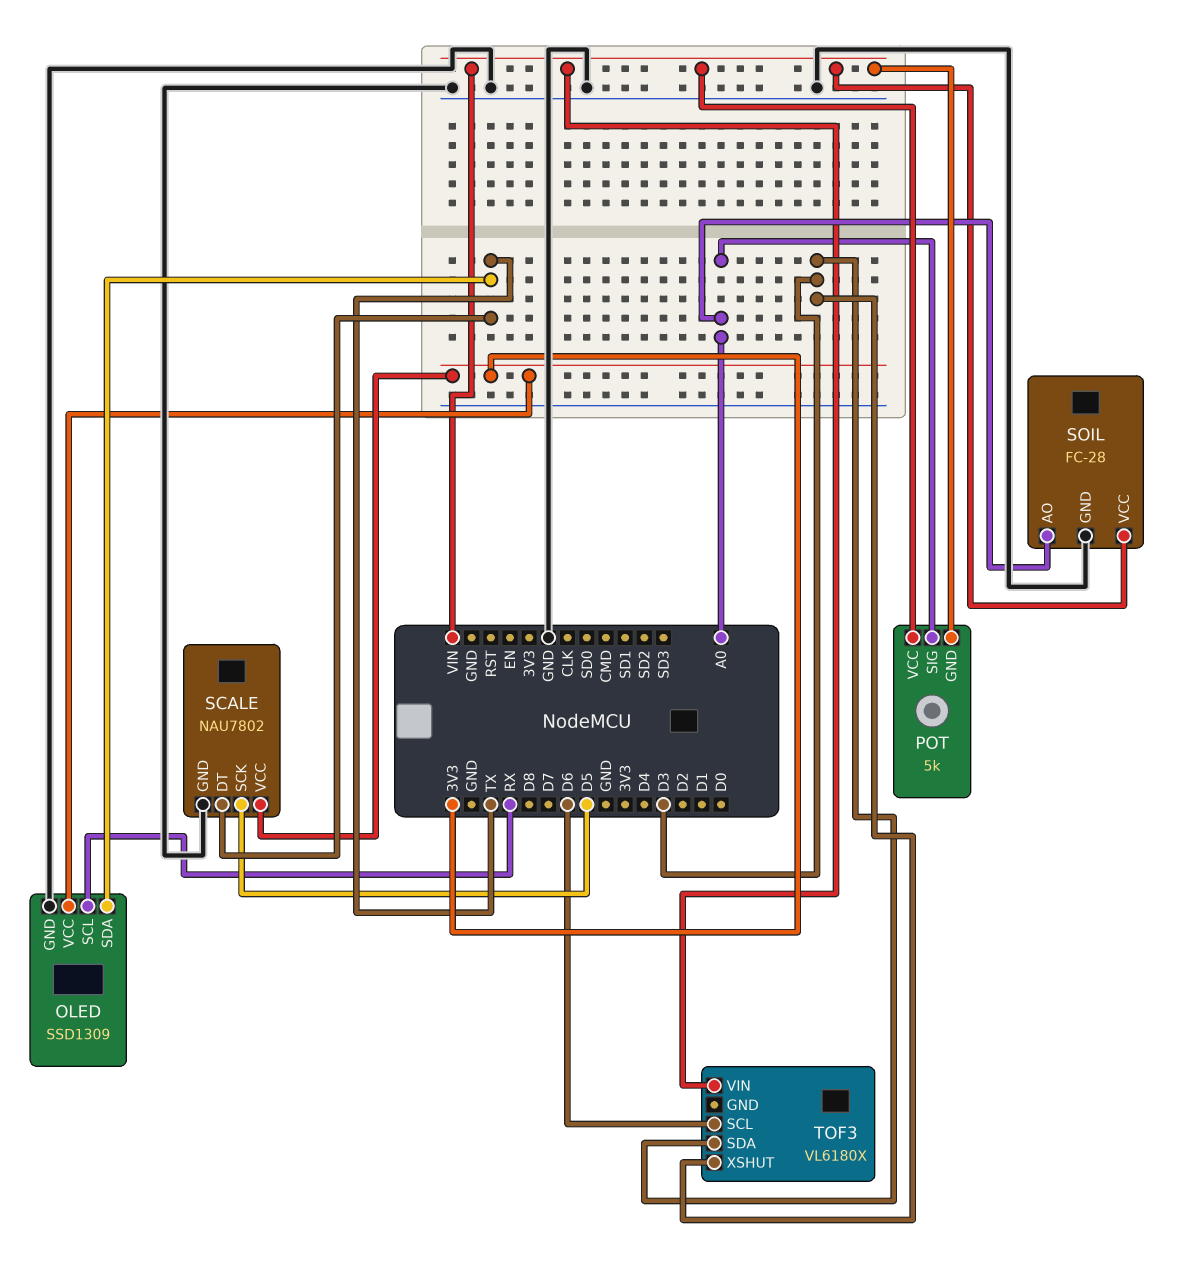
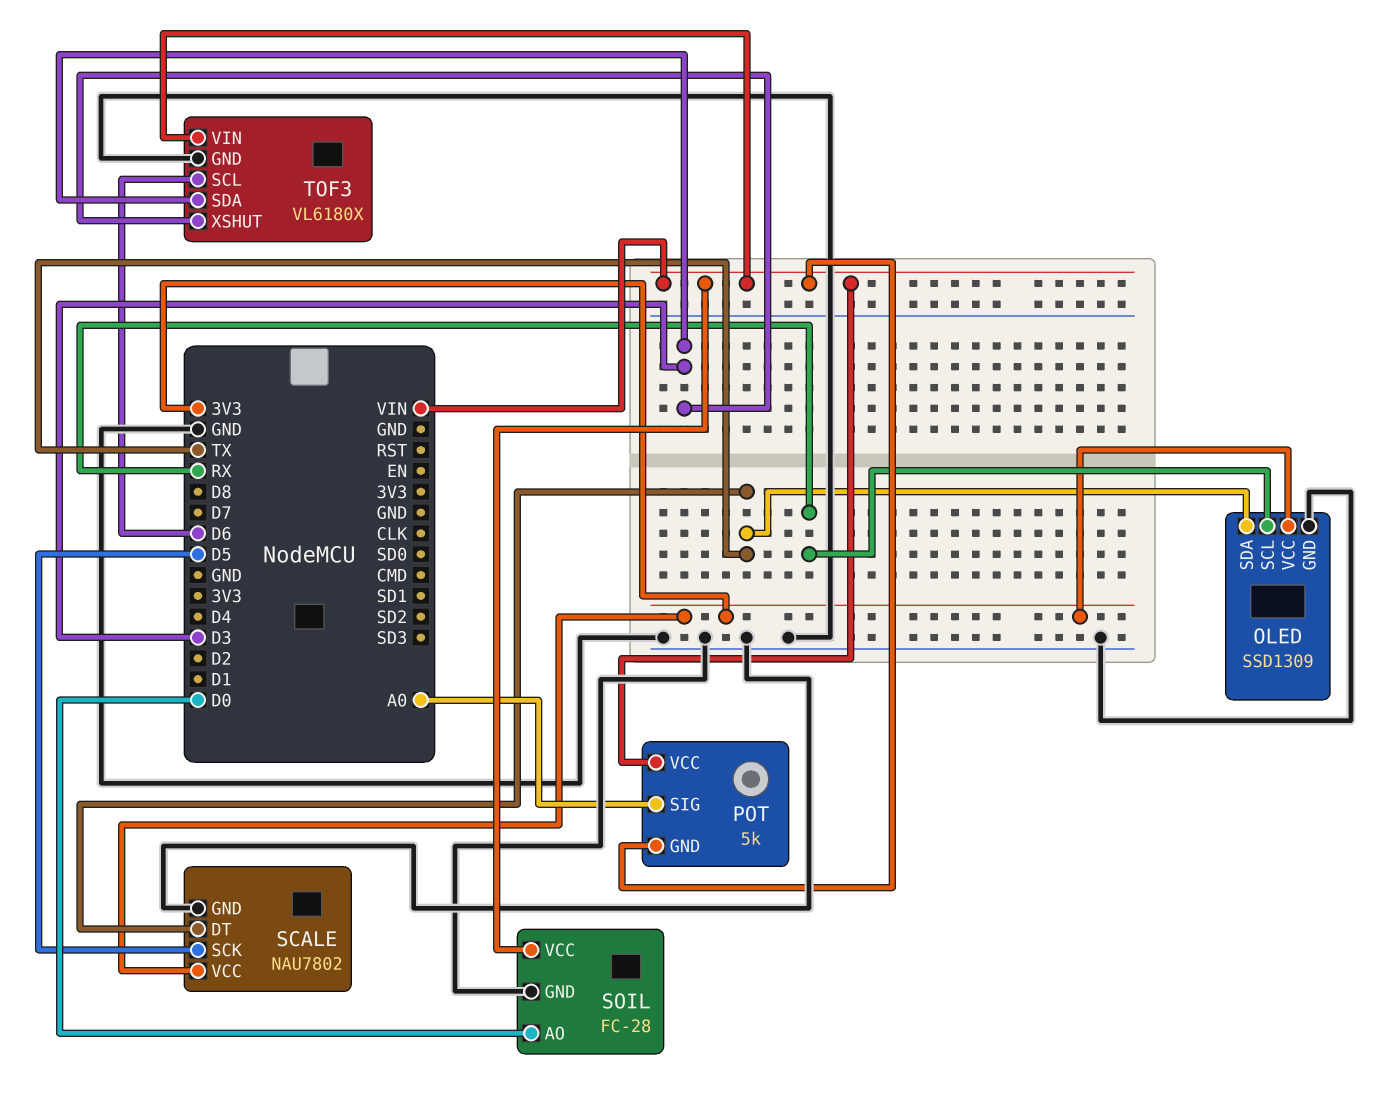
SOIL pin AO: A0 -> D0
TOF3 pin GND: none -> GND

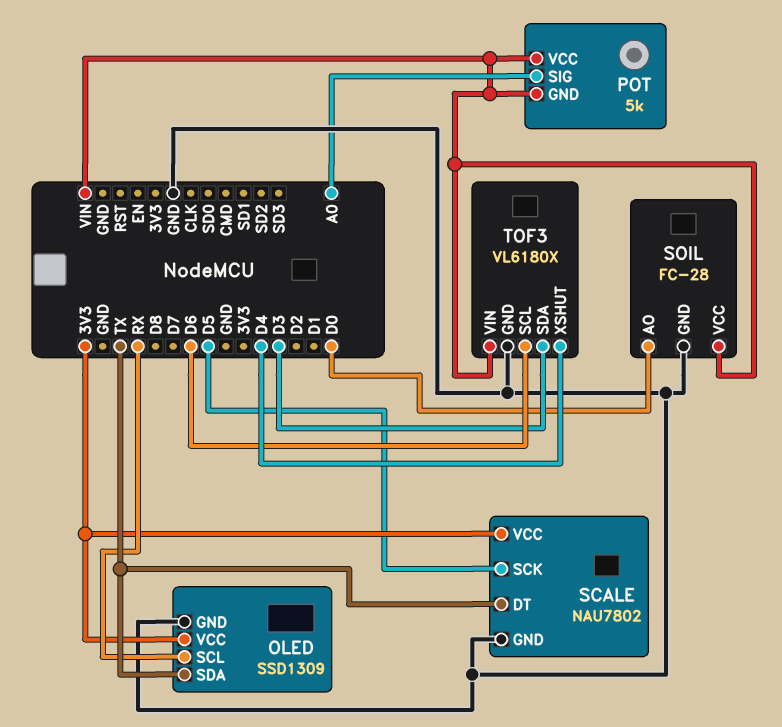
TOF3 pin XSHUT: D3 -> D4

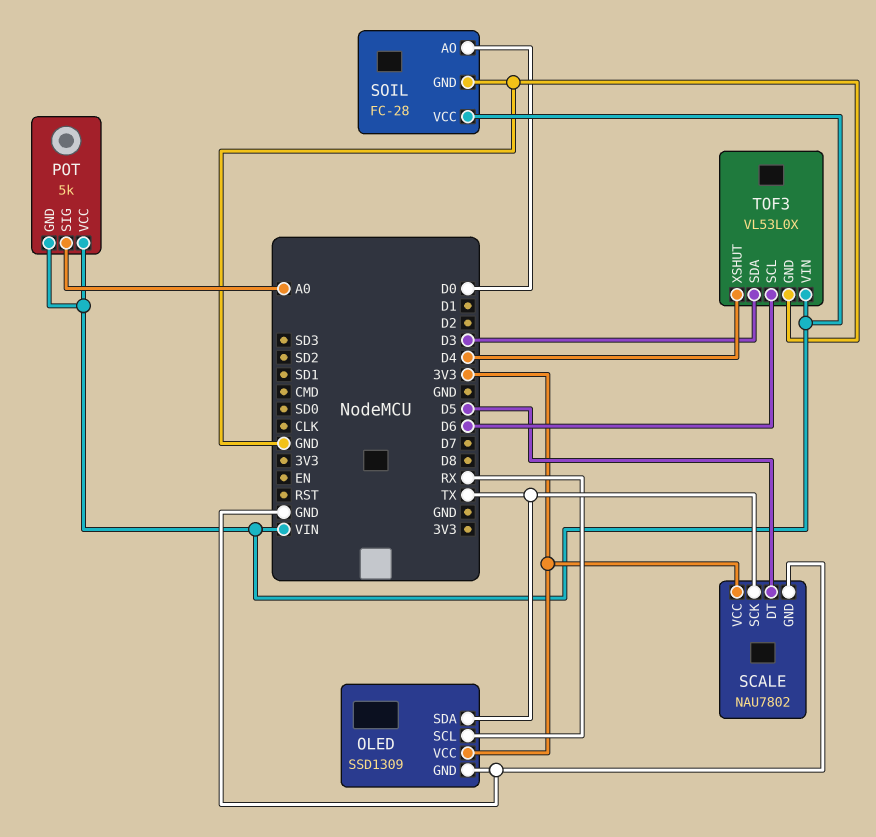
SCALE pin DT: TX -> D5
SCALE pin SCK: D5 -> TX
TOF3: VL6180X -> VL53L0X

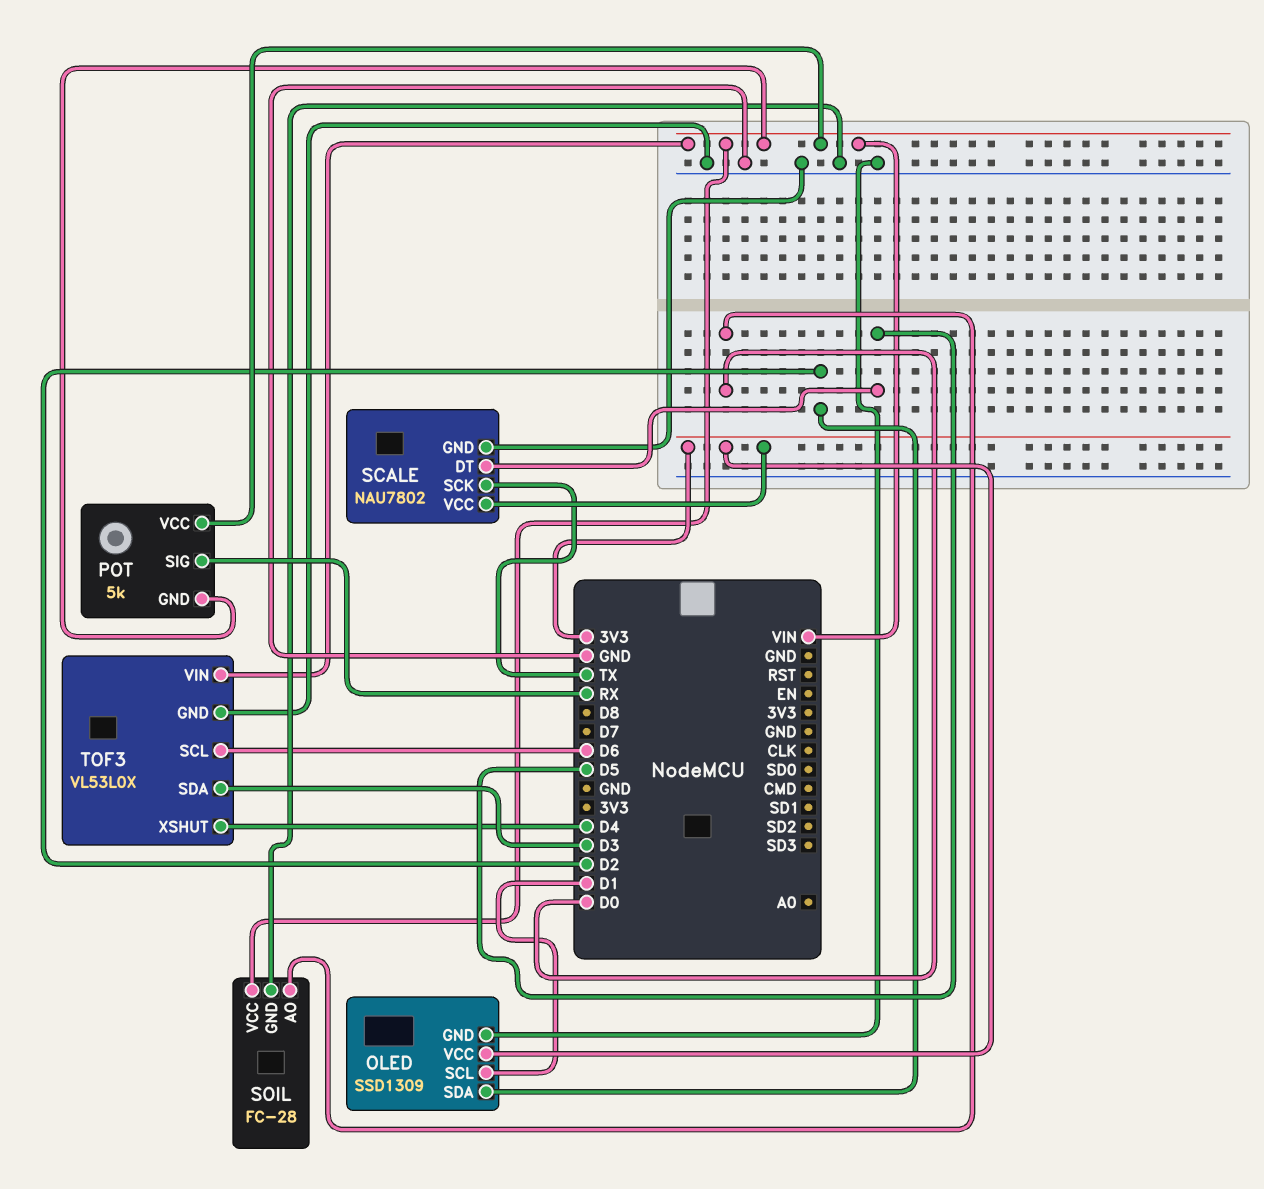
OLED pin SCL: RX -> D1
OLED pin SDA: TX -> D2
POT pin SIG: A0 -> RX

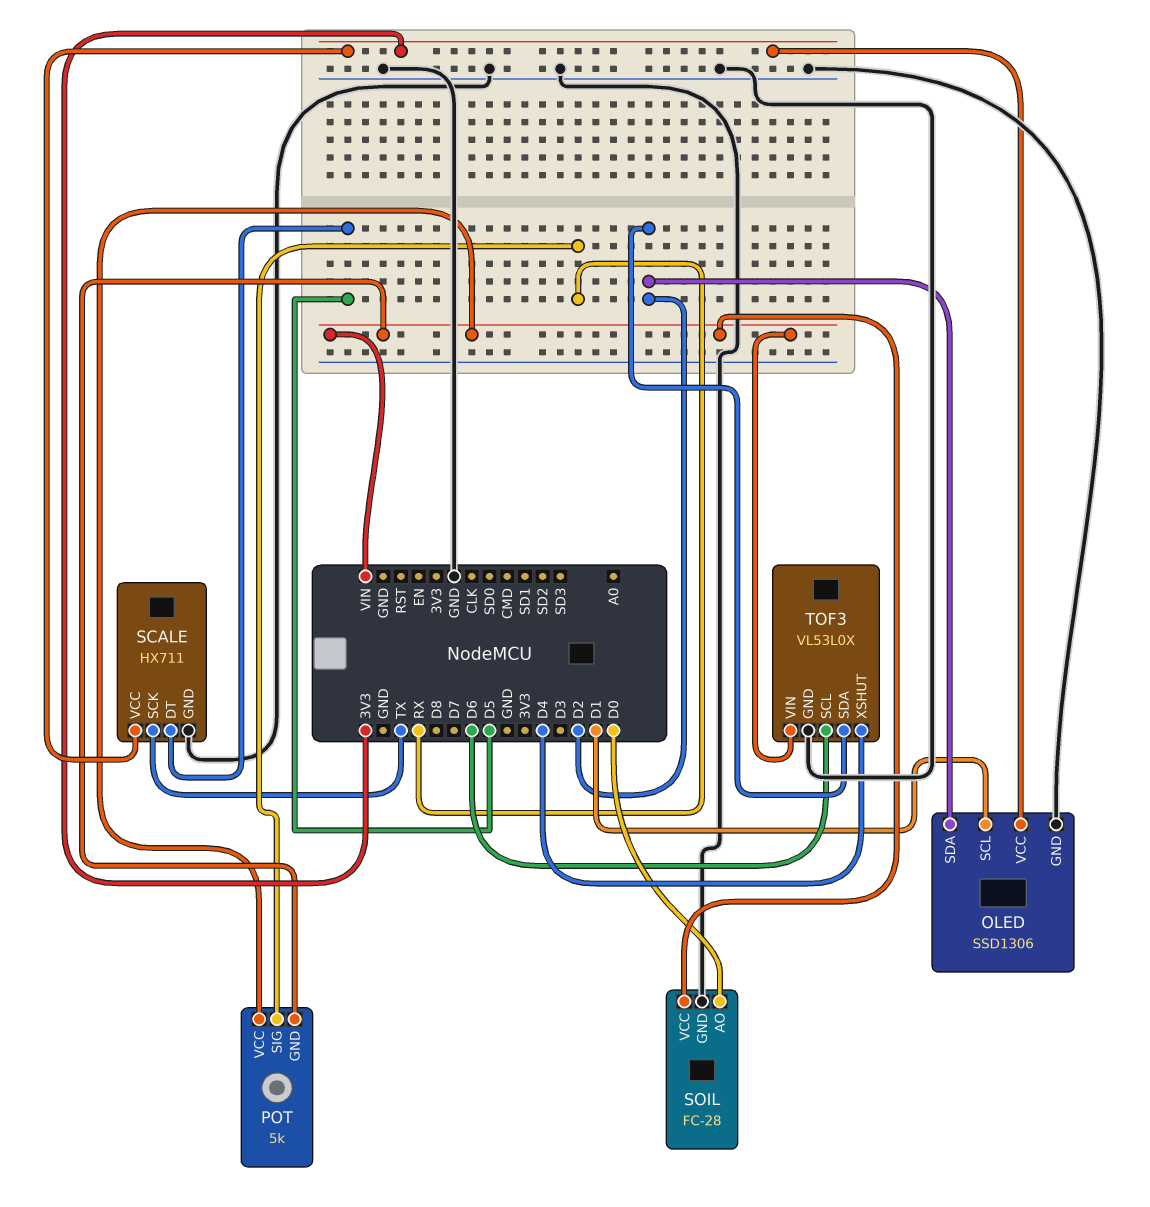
OLED: SSD1309 -> SSD1306
SCALE: NAU7802 -> HX711
TOF3 pin SDA: D3 -> D2

